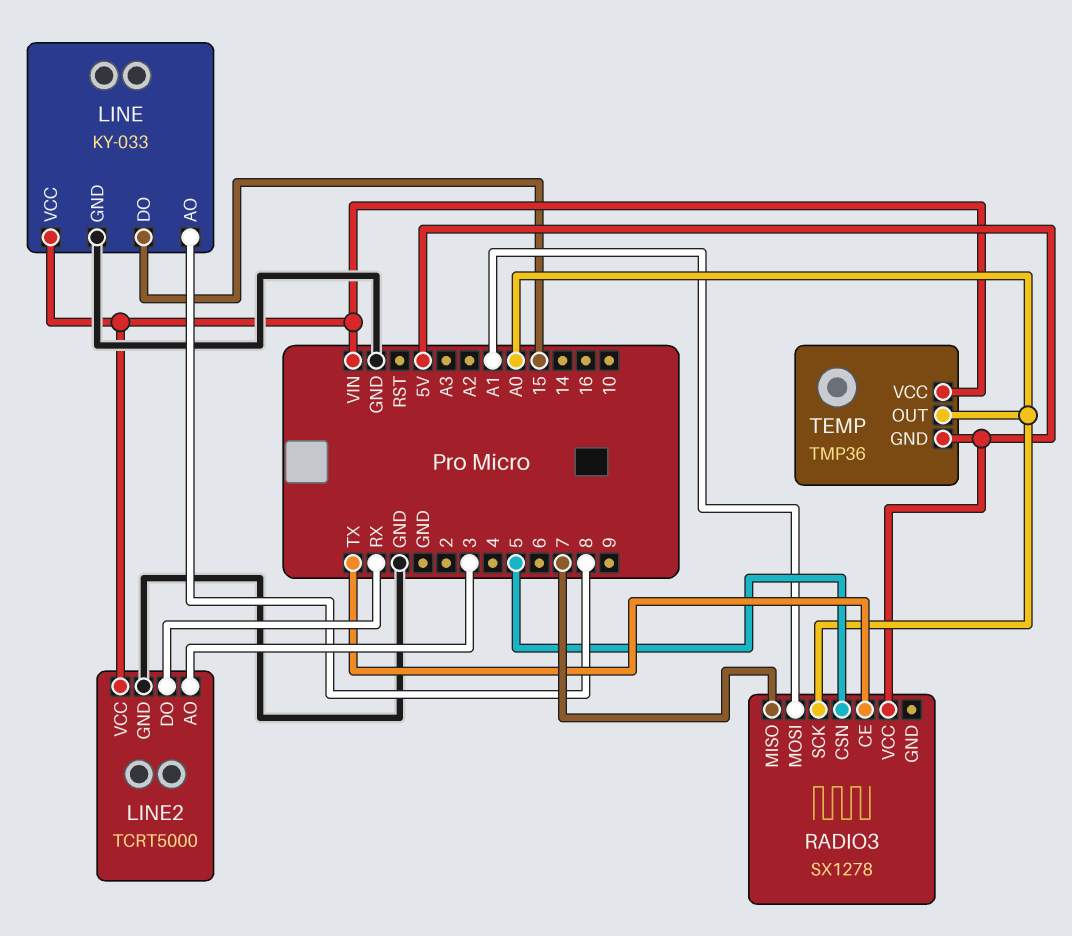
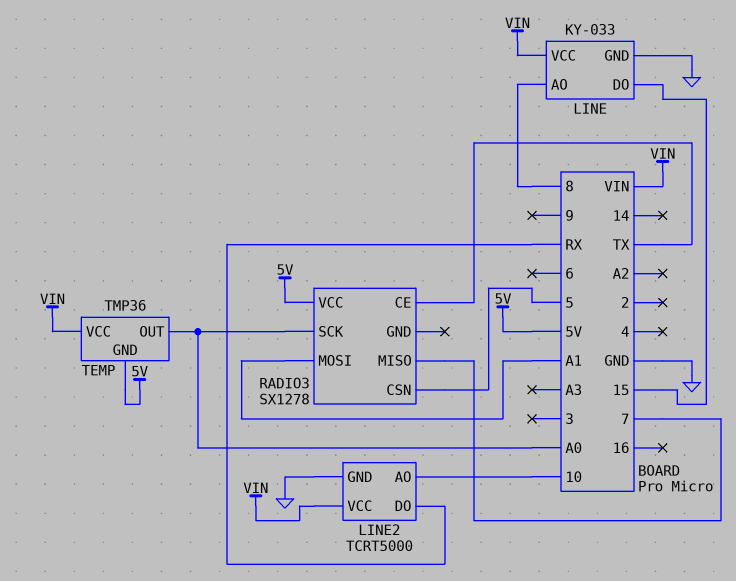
LINE2 pin AO: 3 -> 10

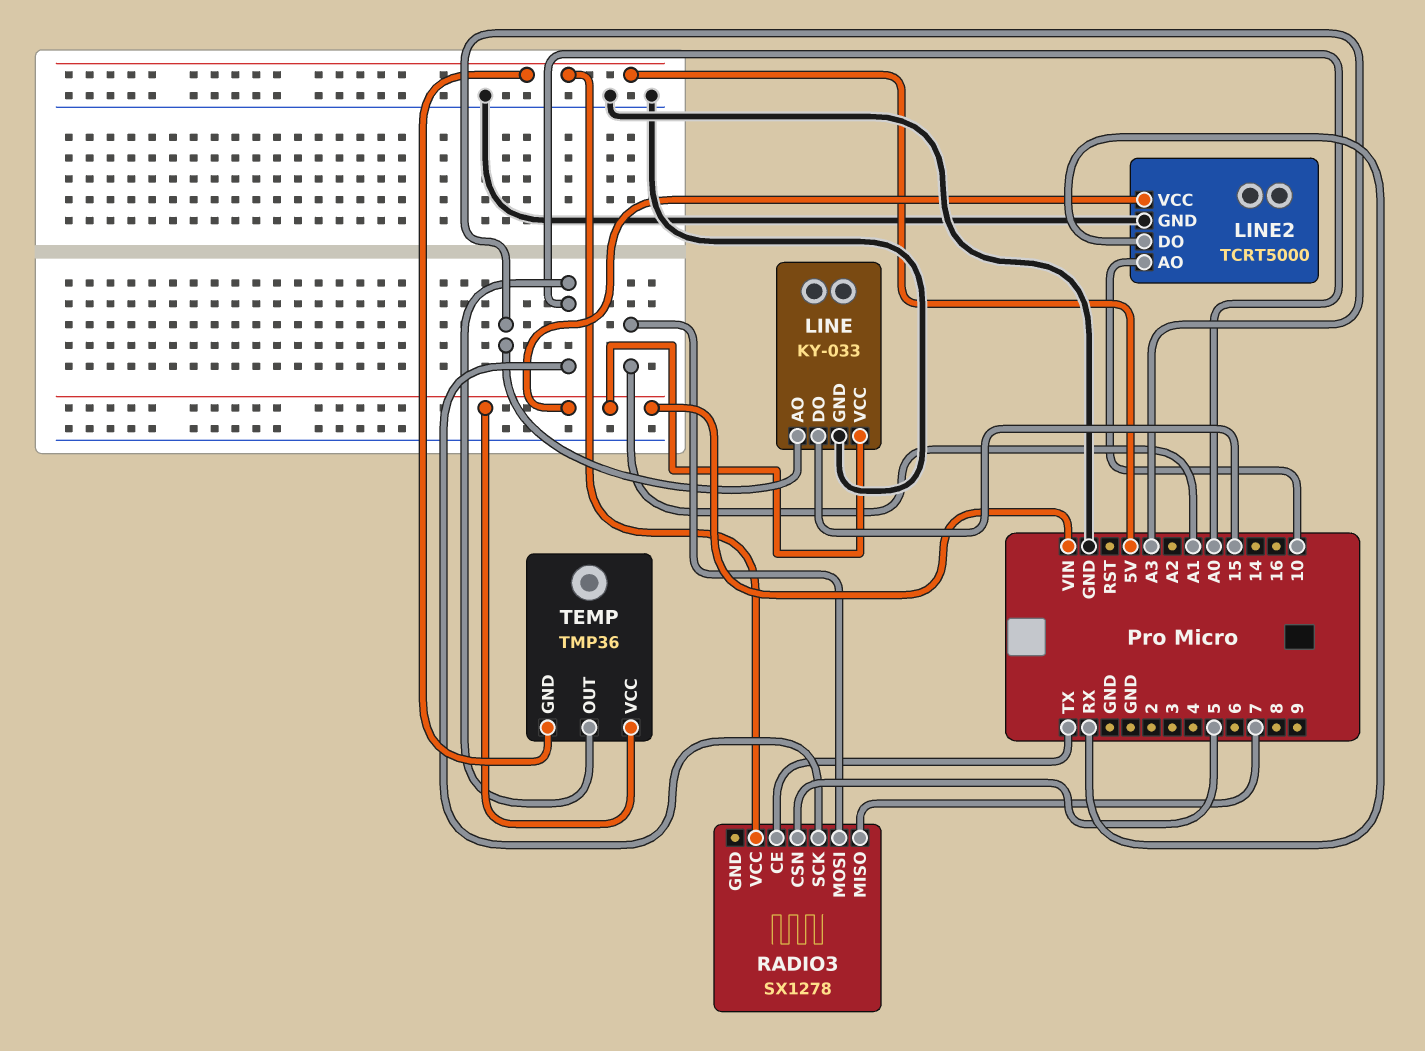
LINE pin AO: 8 -> A3

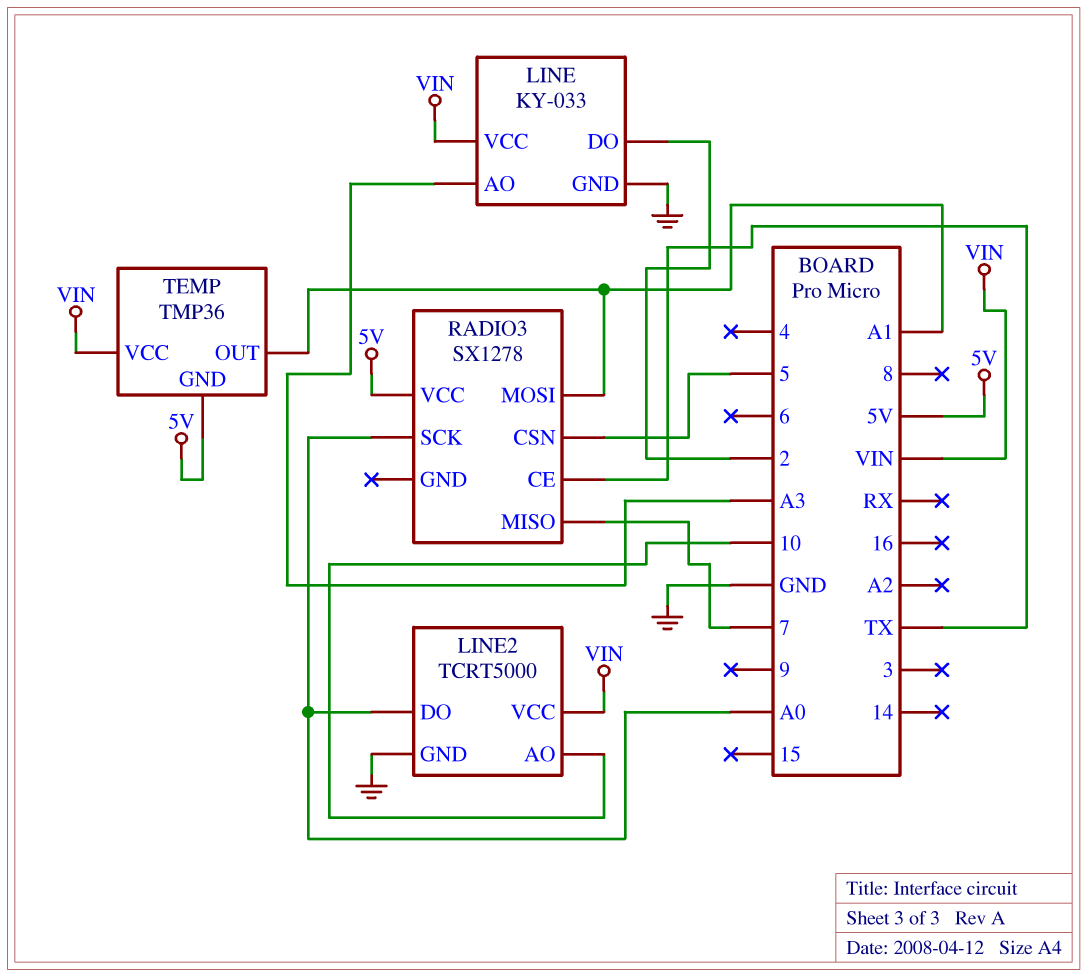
LINE pin DO: 15 -> 2
LINE2 pin DO: RX -> A0
TEMP pin OUT: A0 -> A1

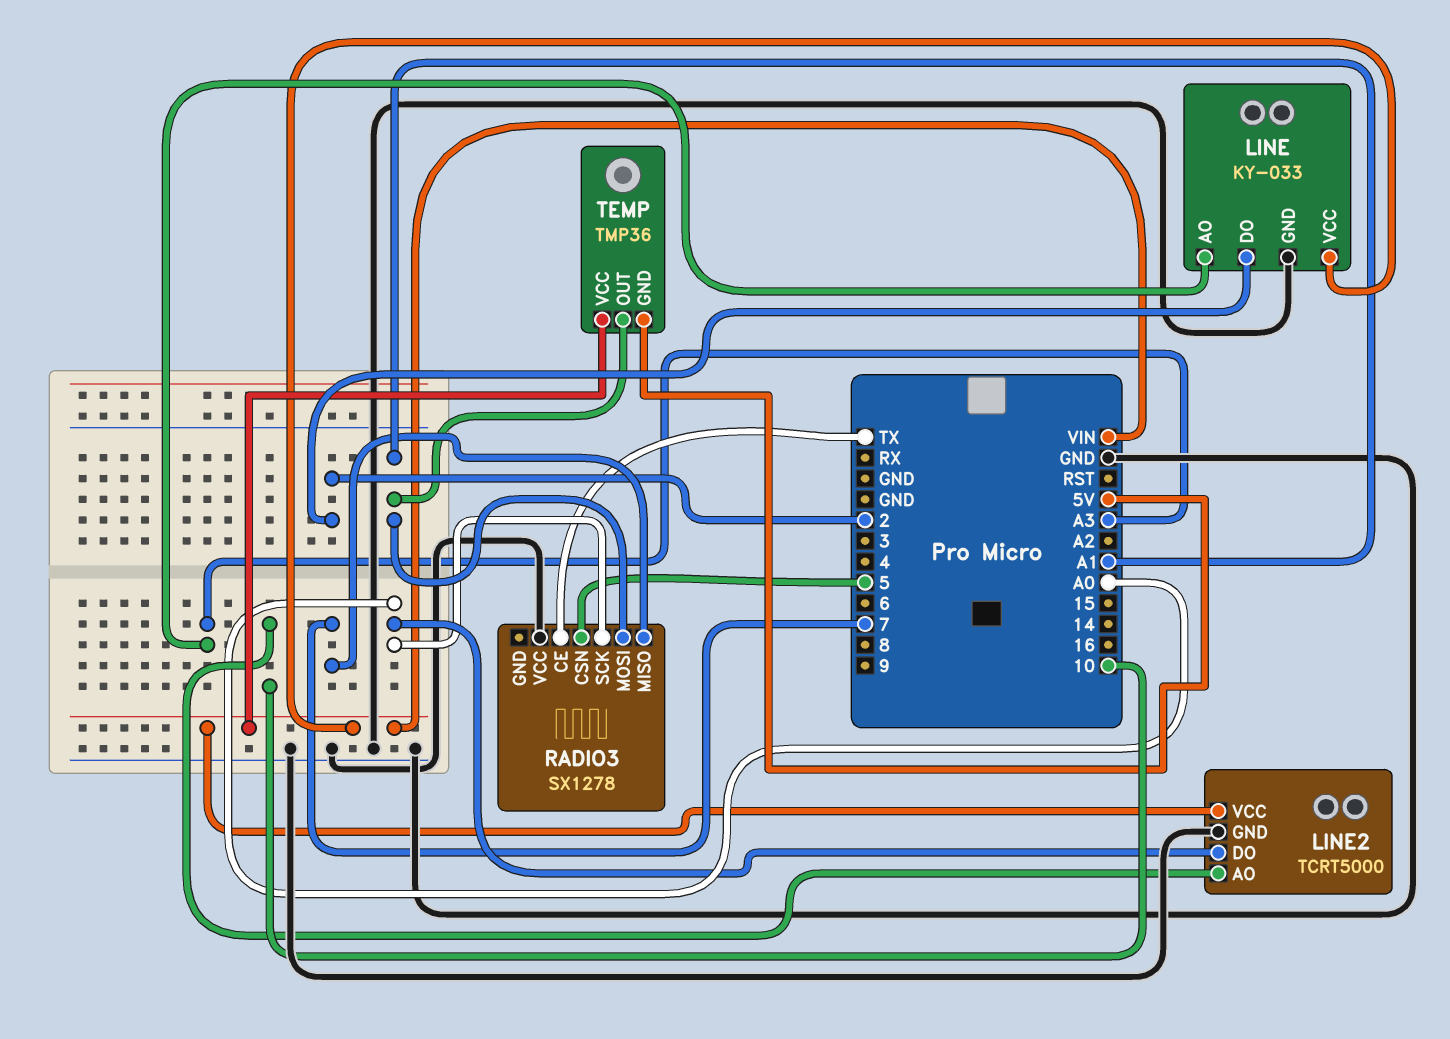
RADIO3 pin VCC: 5V -> GND

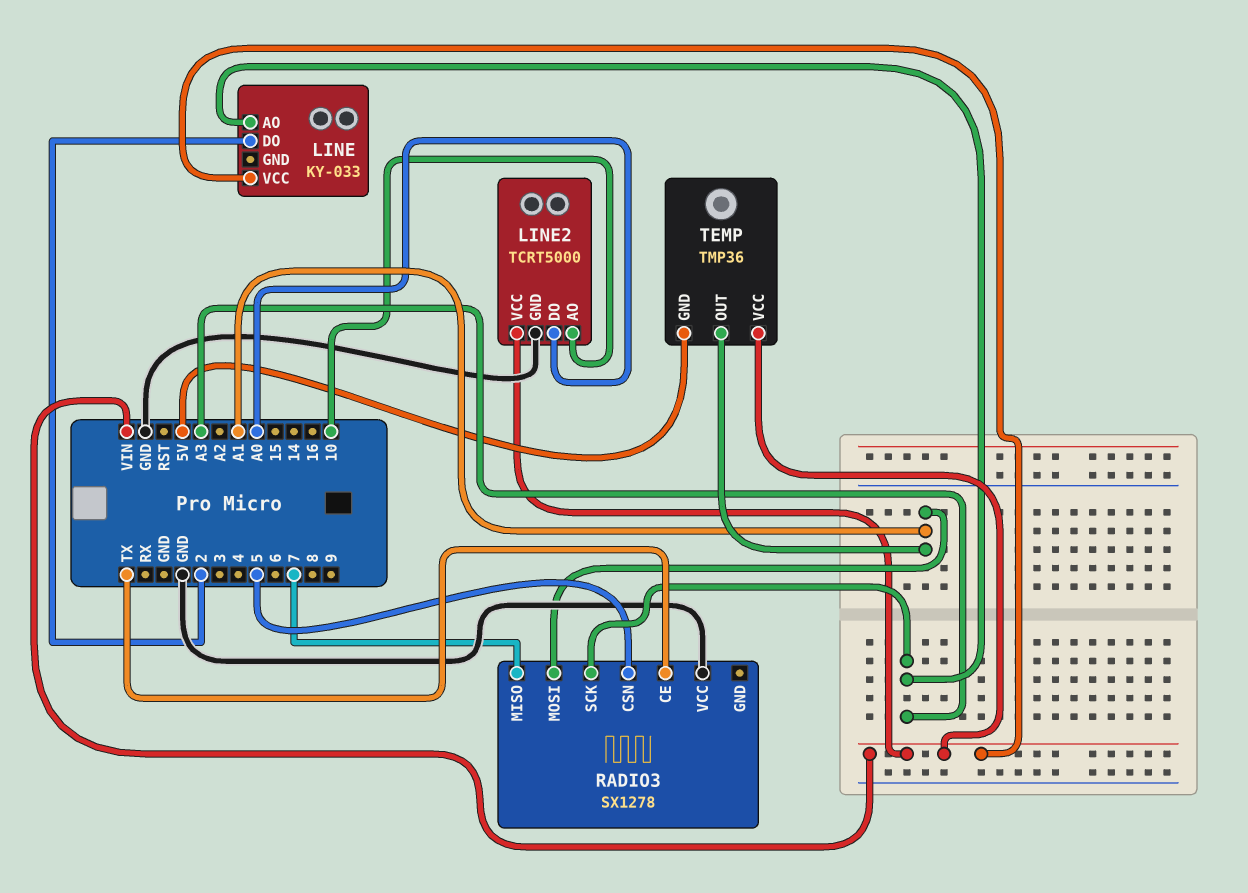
LINE pin GND: GND -> none
RADIO3 pin SCK: A0 -> A3

